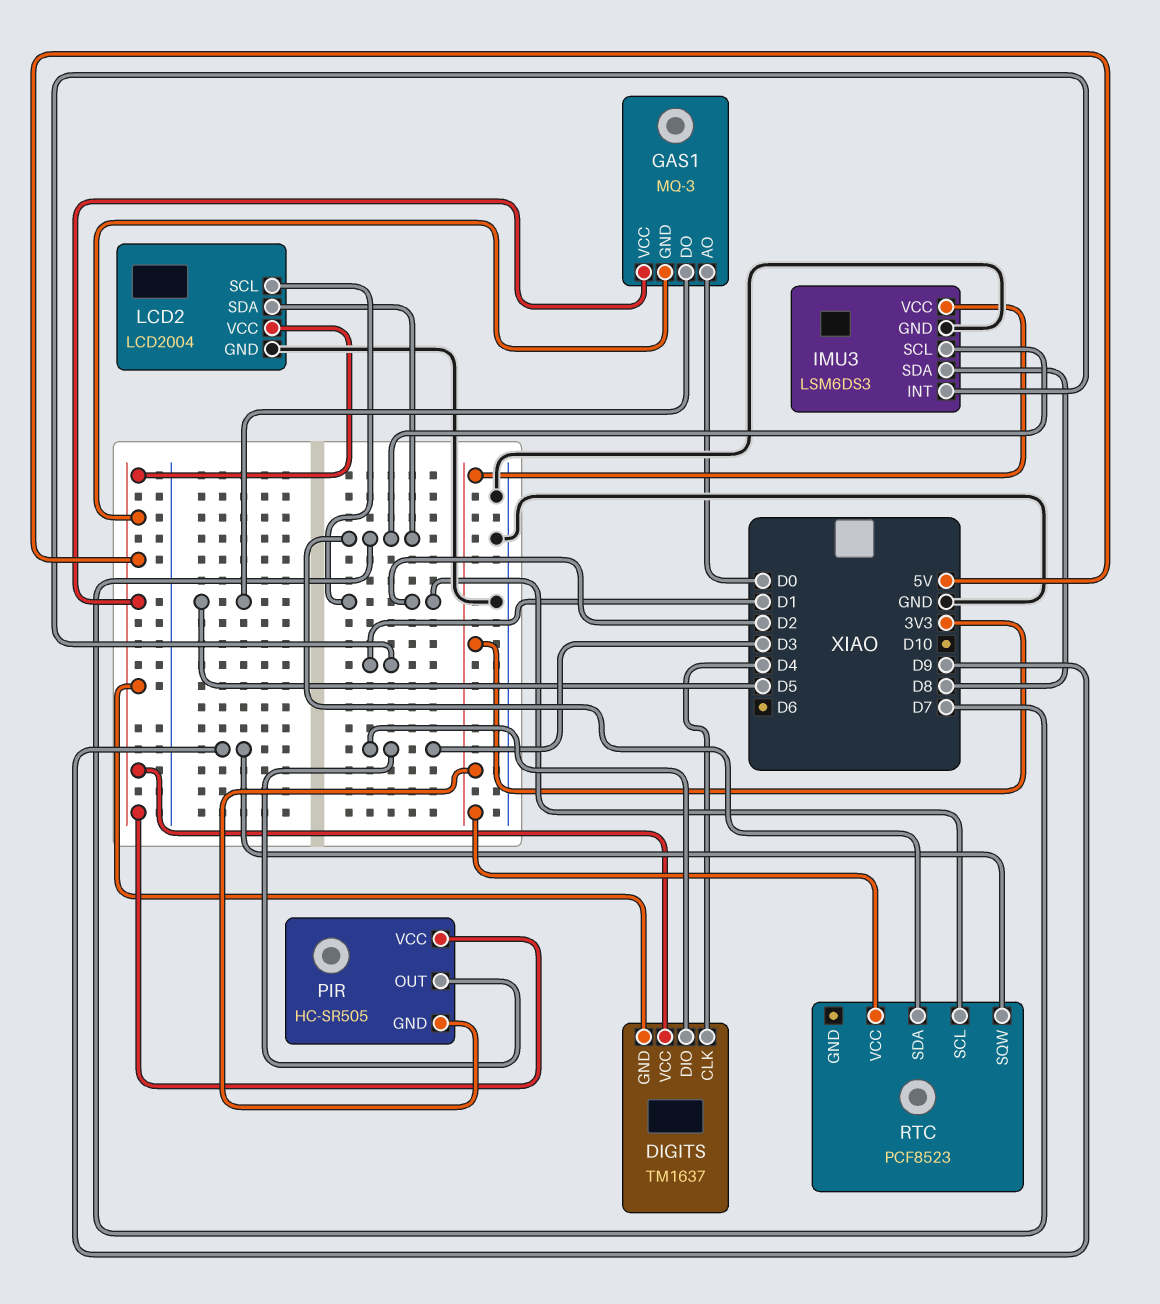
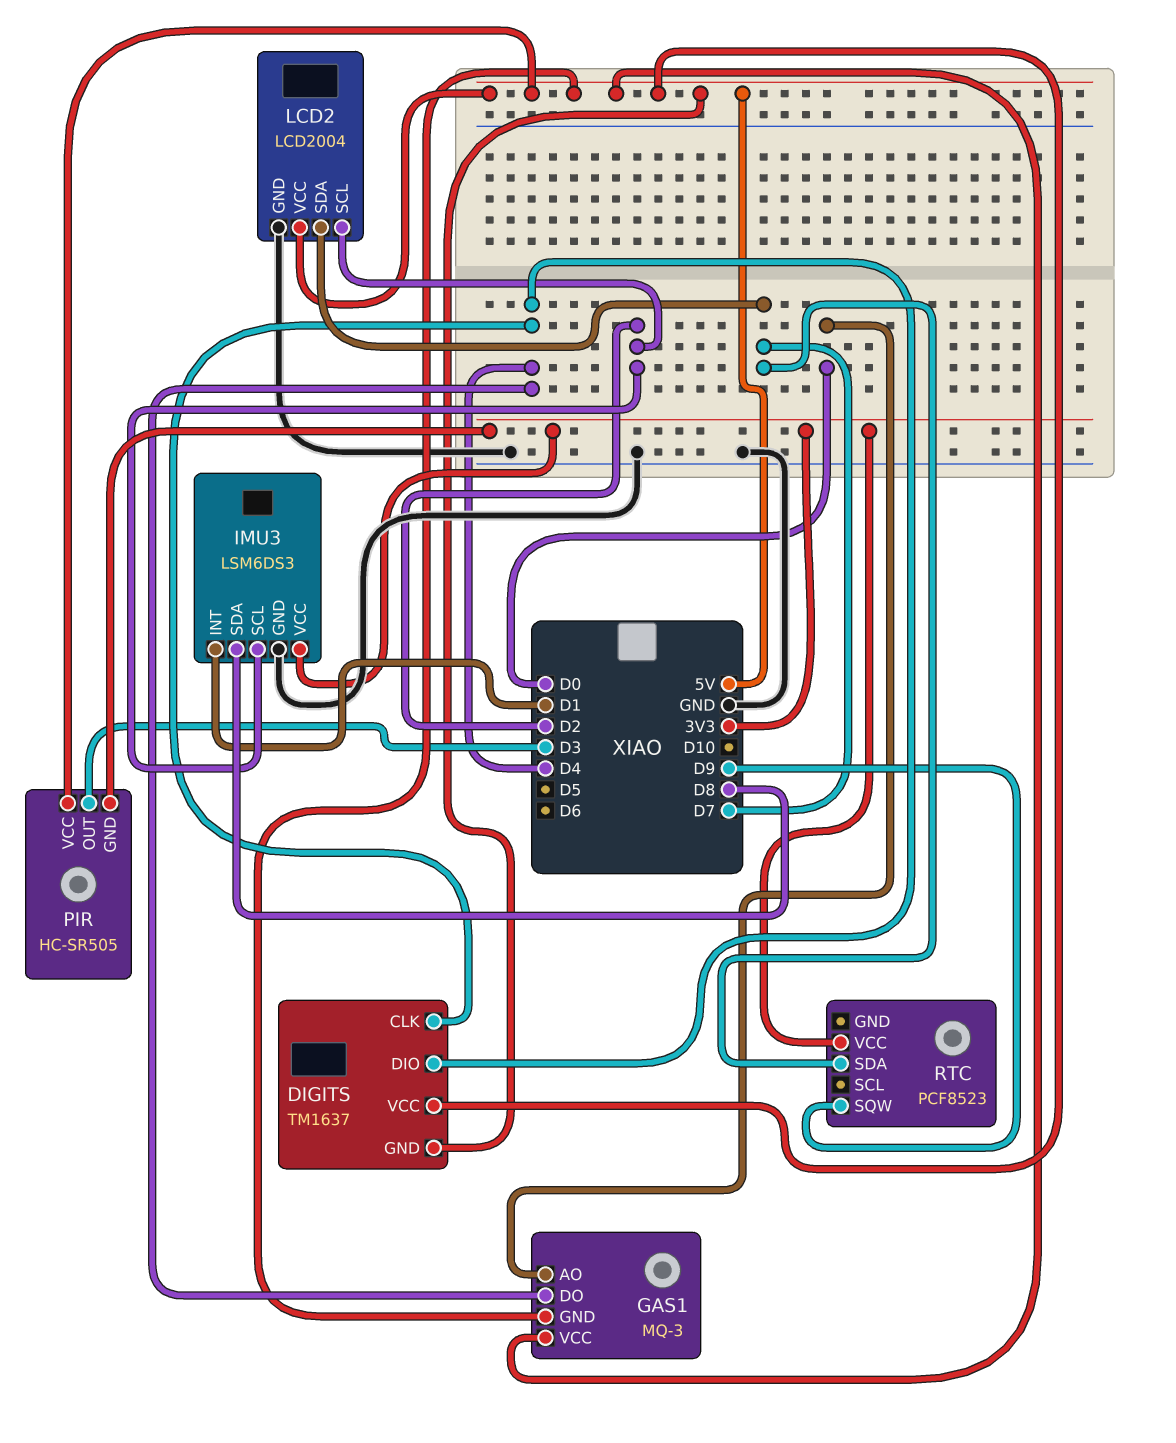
DIGITS pin DIO: D3 -> D4
GAS1 pin DO: D5 -> D4
IMU3 pin SCL: D7 -> D2
RTC pin SCL: D2 -> none

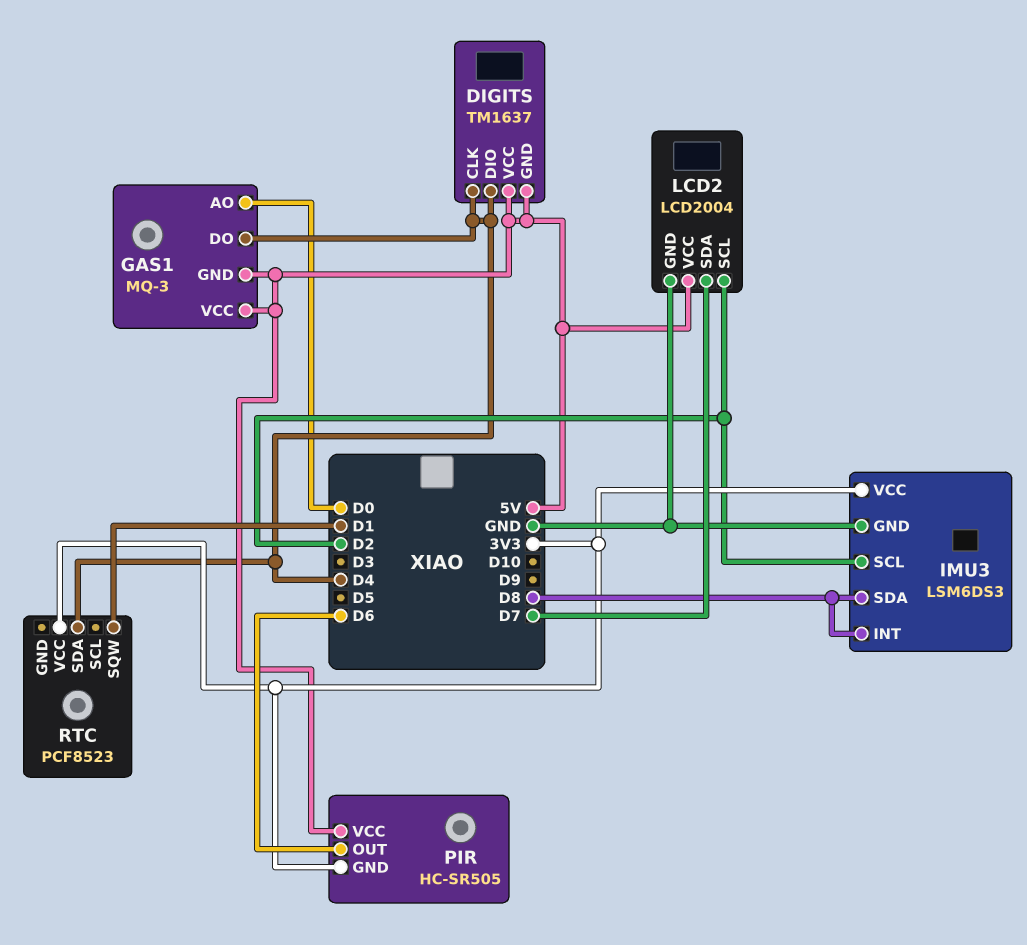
IMU3 pin INT: D1 -> D8
PIR pin OUT: D3 -> D6
RTC pin SDA: D7 -> D4
RTC pin SQW: D9 -> D1

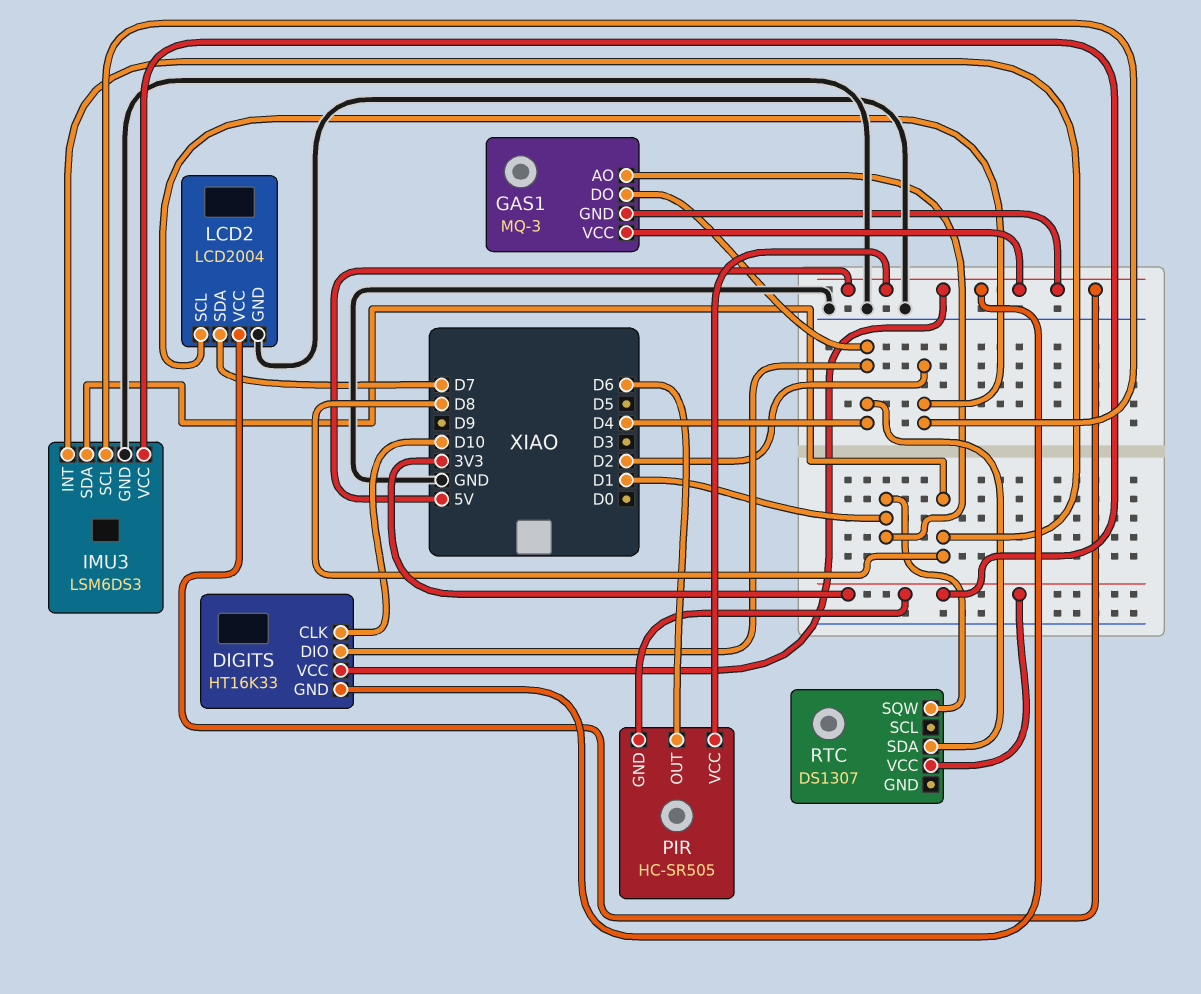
DIGITS: TM1637 -> HT16K33
DIGITS pin CLK: D4 -> D10
GAS1 pin AO: D0 -> D1
RTC: PCF8523 -> DS1307

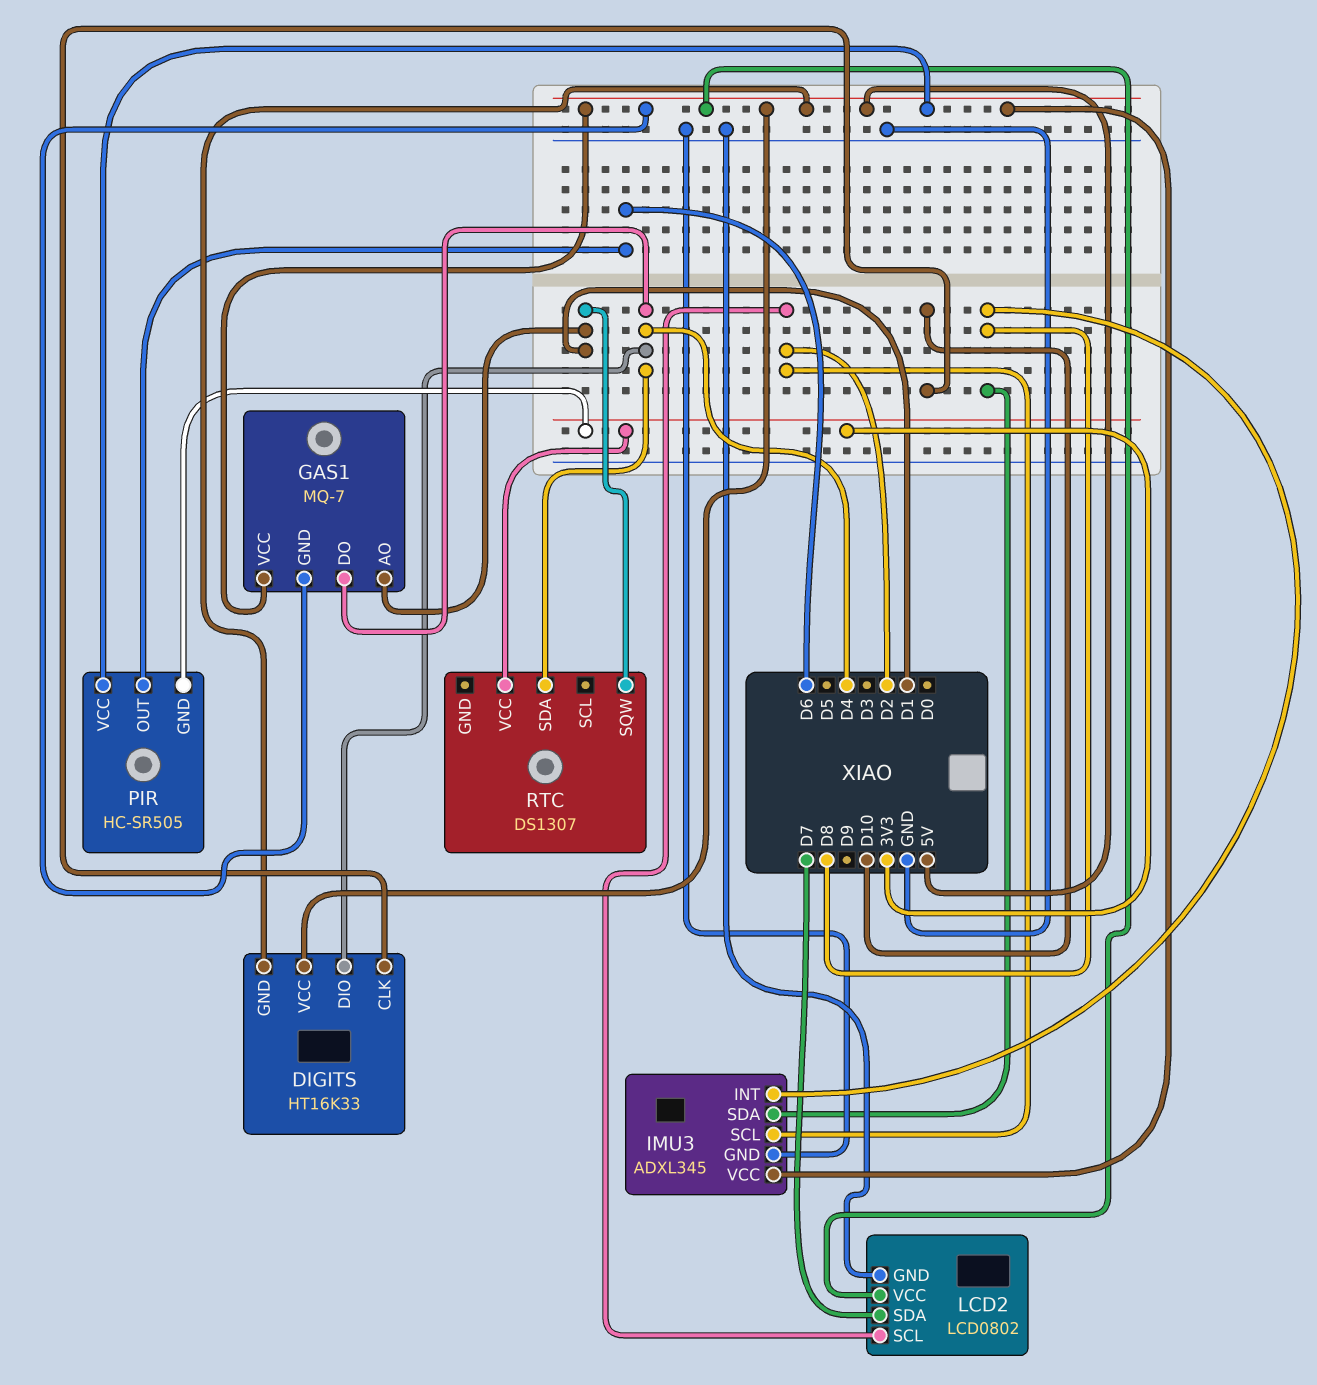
GAS1: MQ-3 -> MQ-7
IMU3: LSM6DS3 -> ADXL345
IMU3 pin VCC: 3V3 -> 5V
LCD2: LCD2004 -> LCD0802

